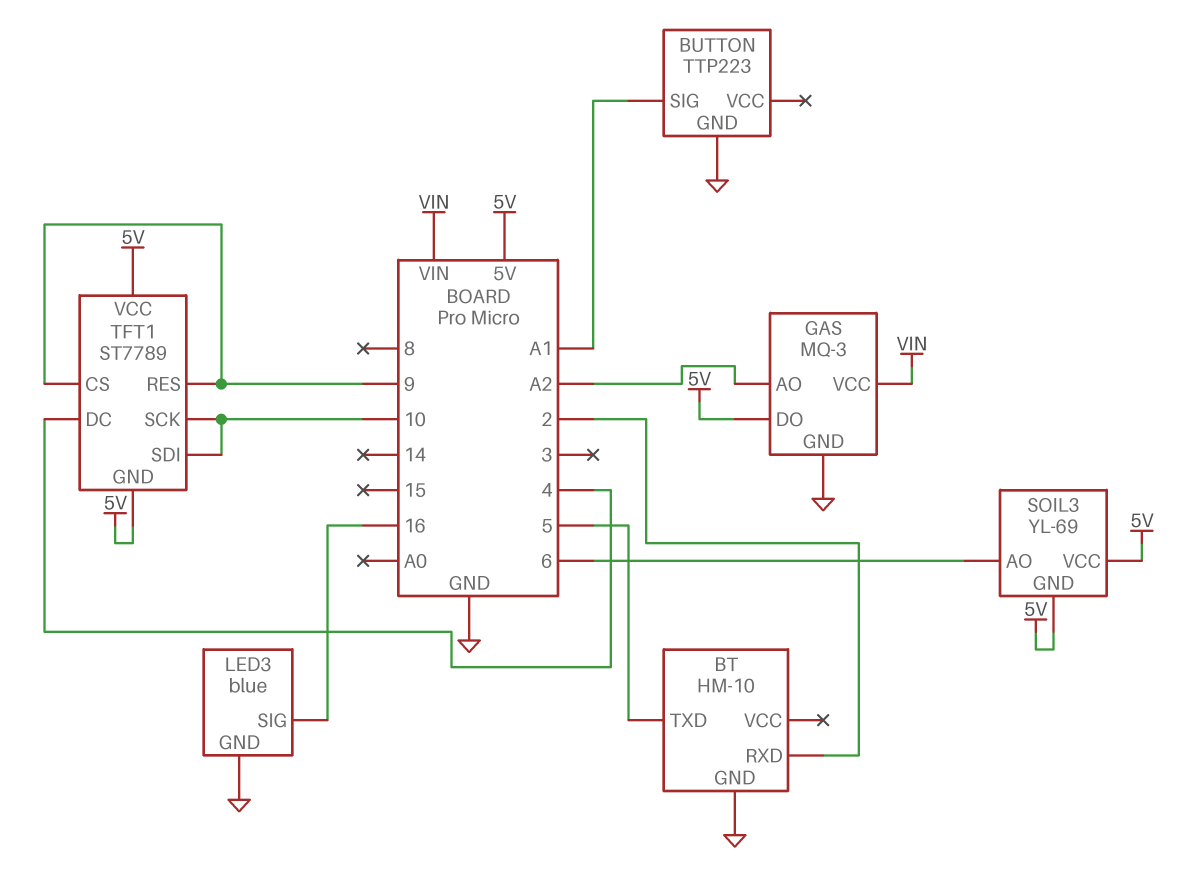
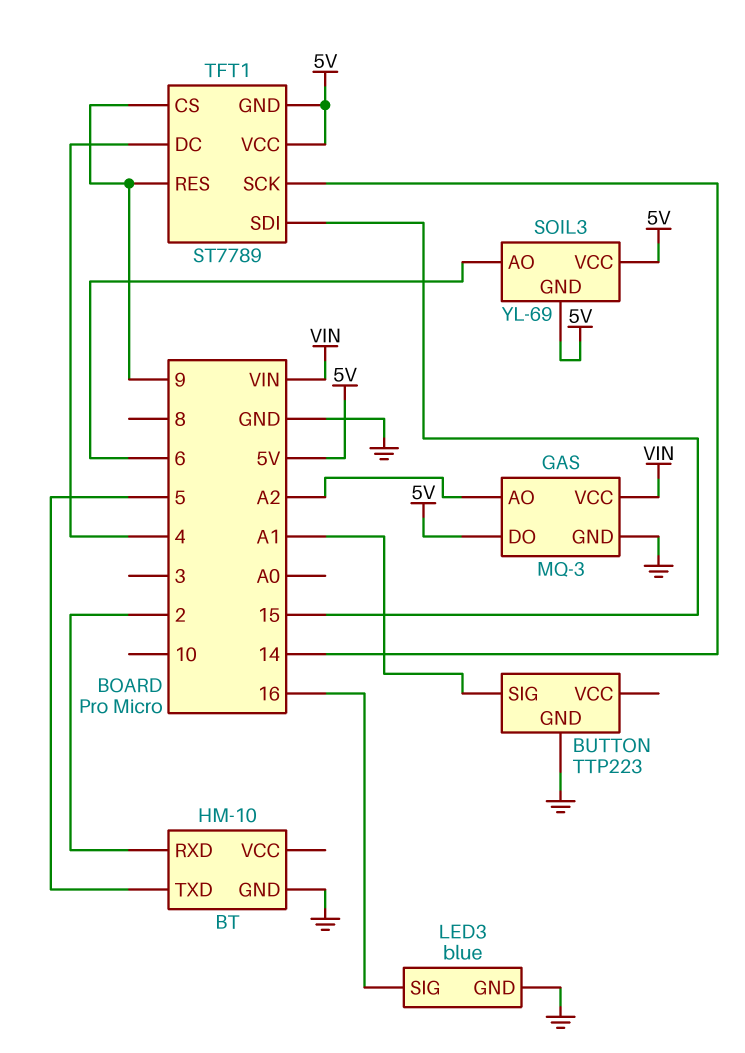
TFT1 pin SCK: 10 -> 14
TFT1 pin SDI: 10 -> 15

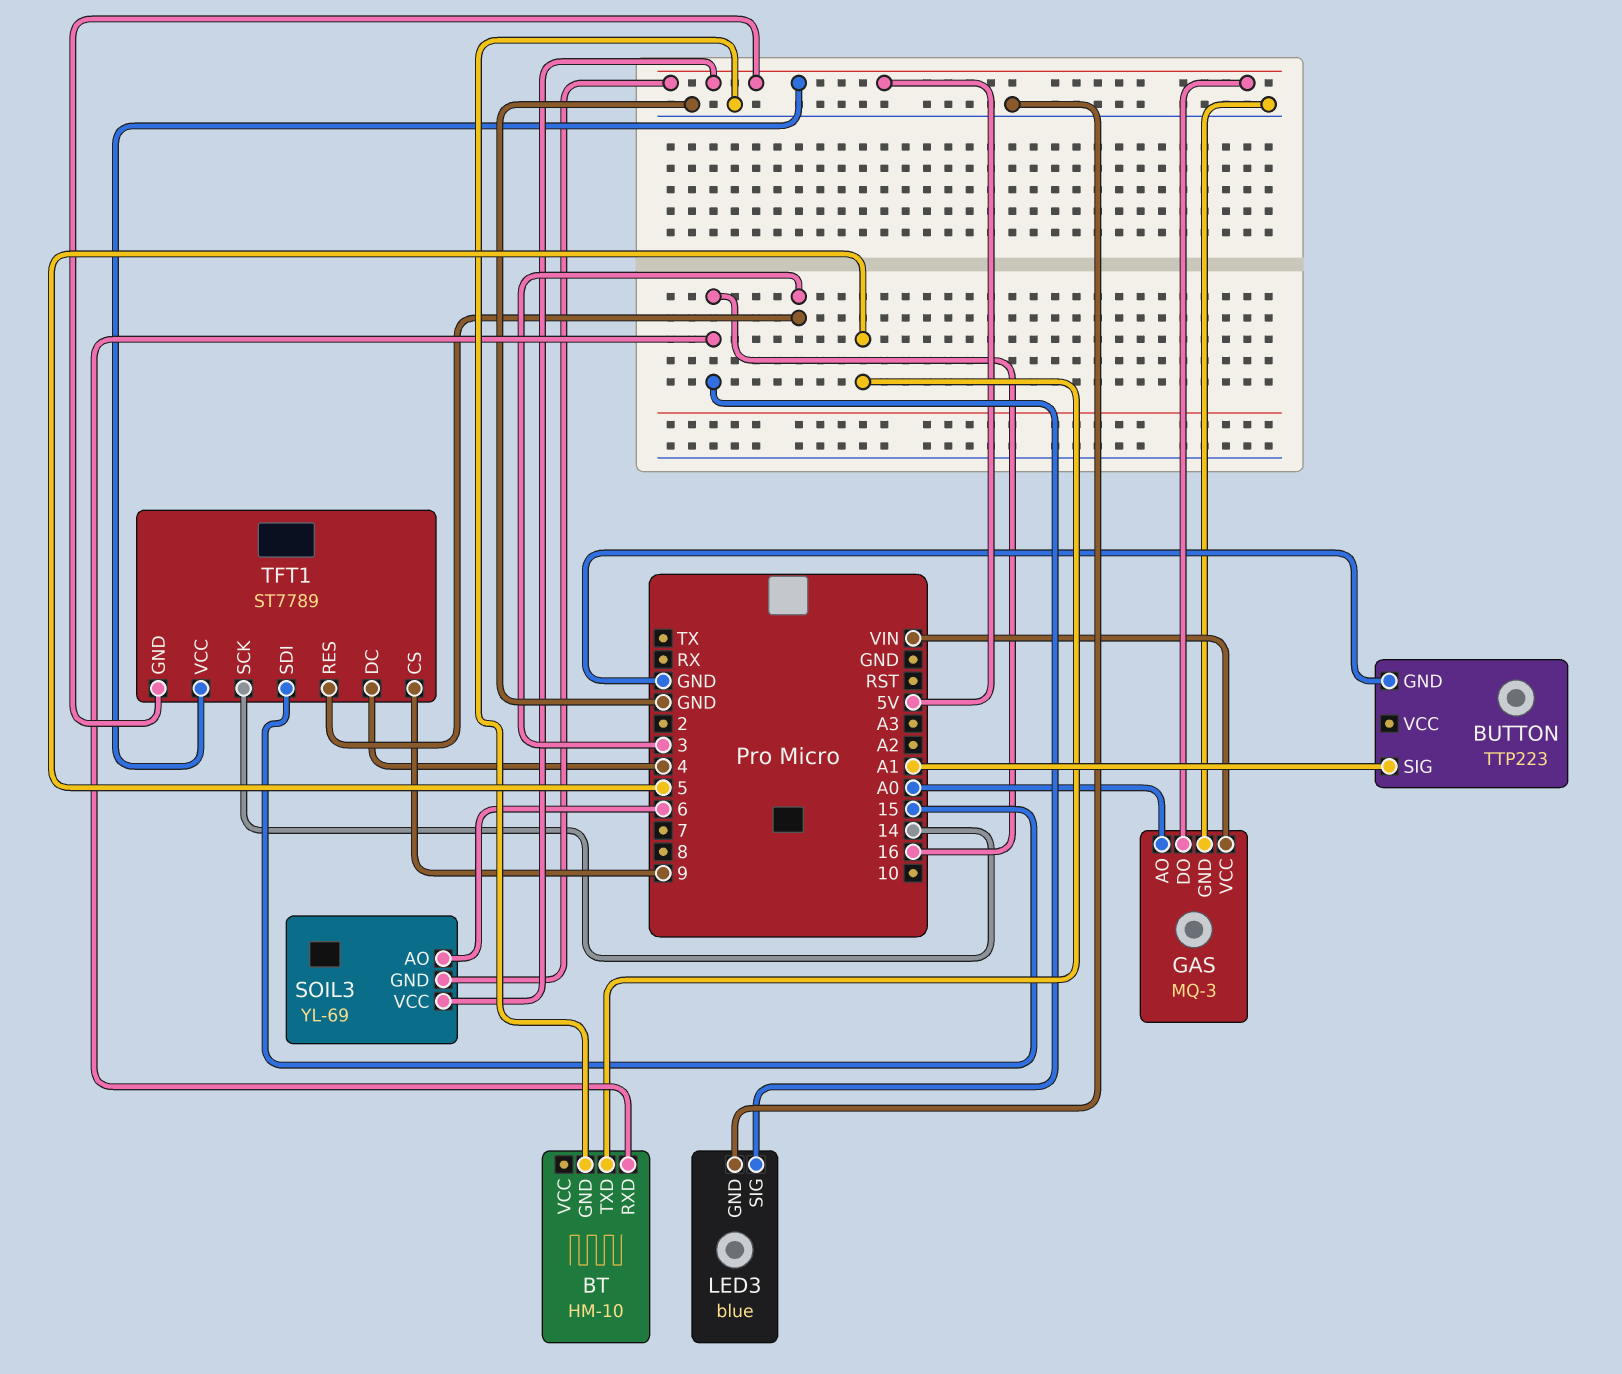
BT pin RXD: 2 -> 16
GAS pin AO: A2 -> A0
TFT1 pin RES: 9 -> 3

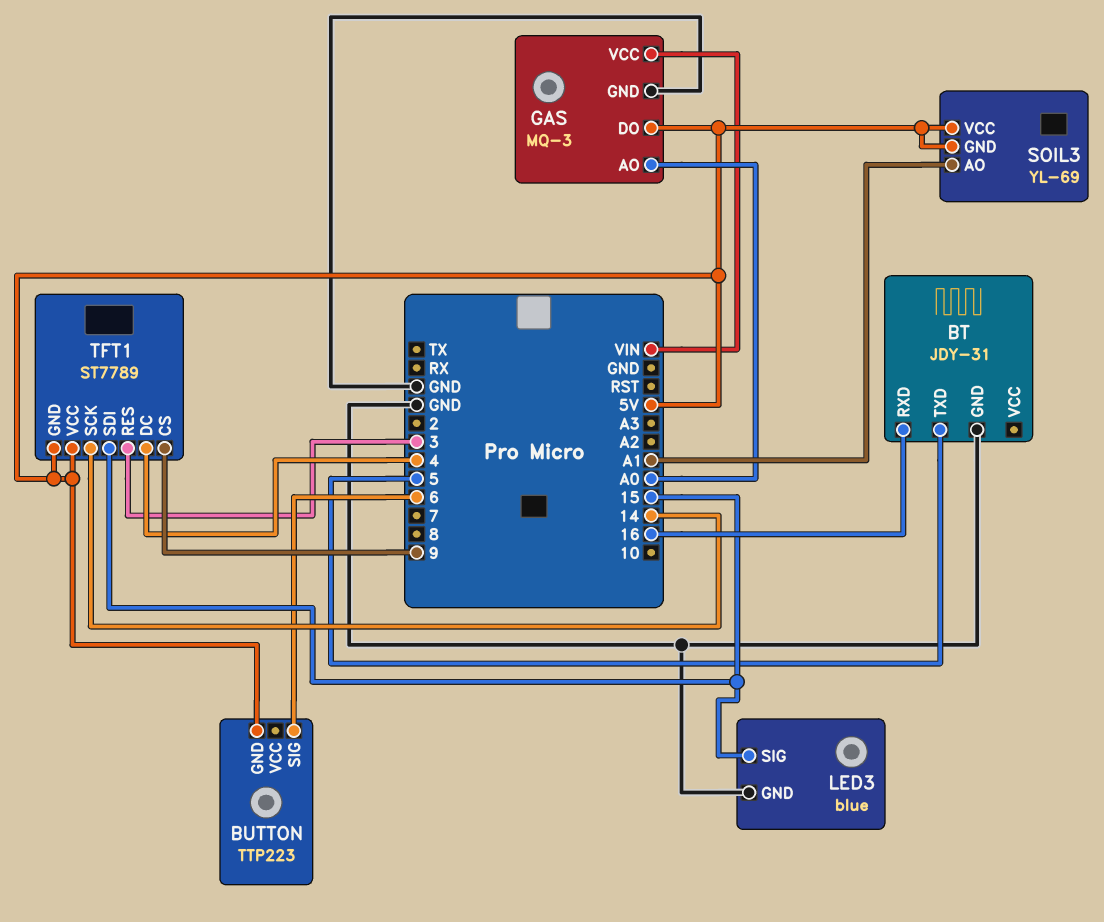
BT: HM-10 -> JDY-31
BUTTON pin GND: GND -> 5V
BUTTON pin SIG: A1 -> 6
LED3 pin SIG: 16 -> 15
SOIL3 pin AO: 6 -> A1

